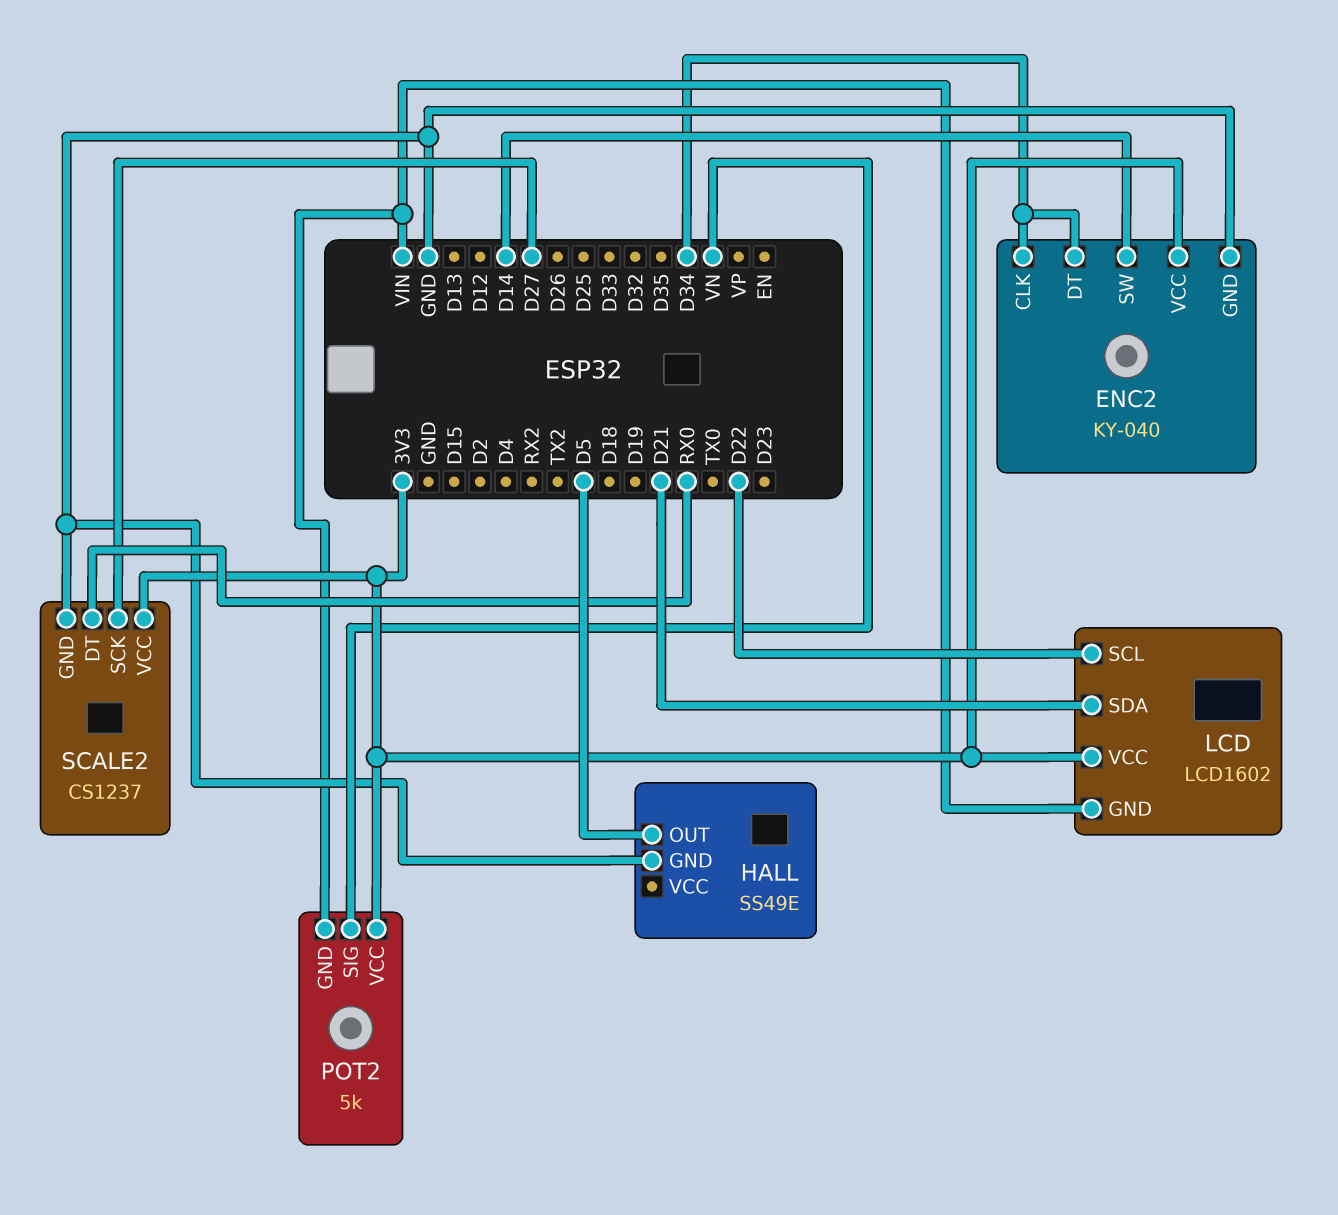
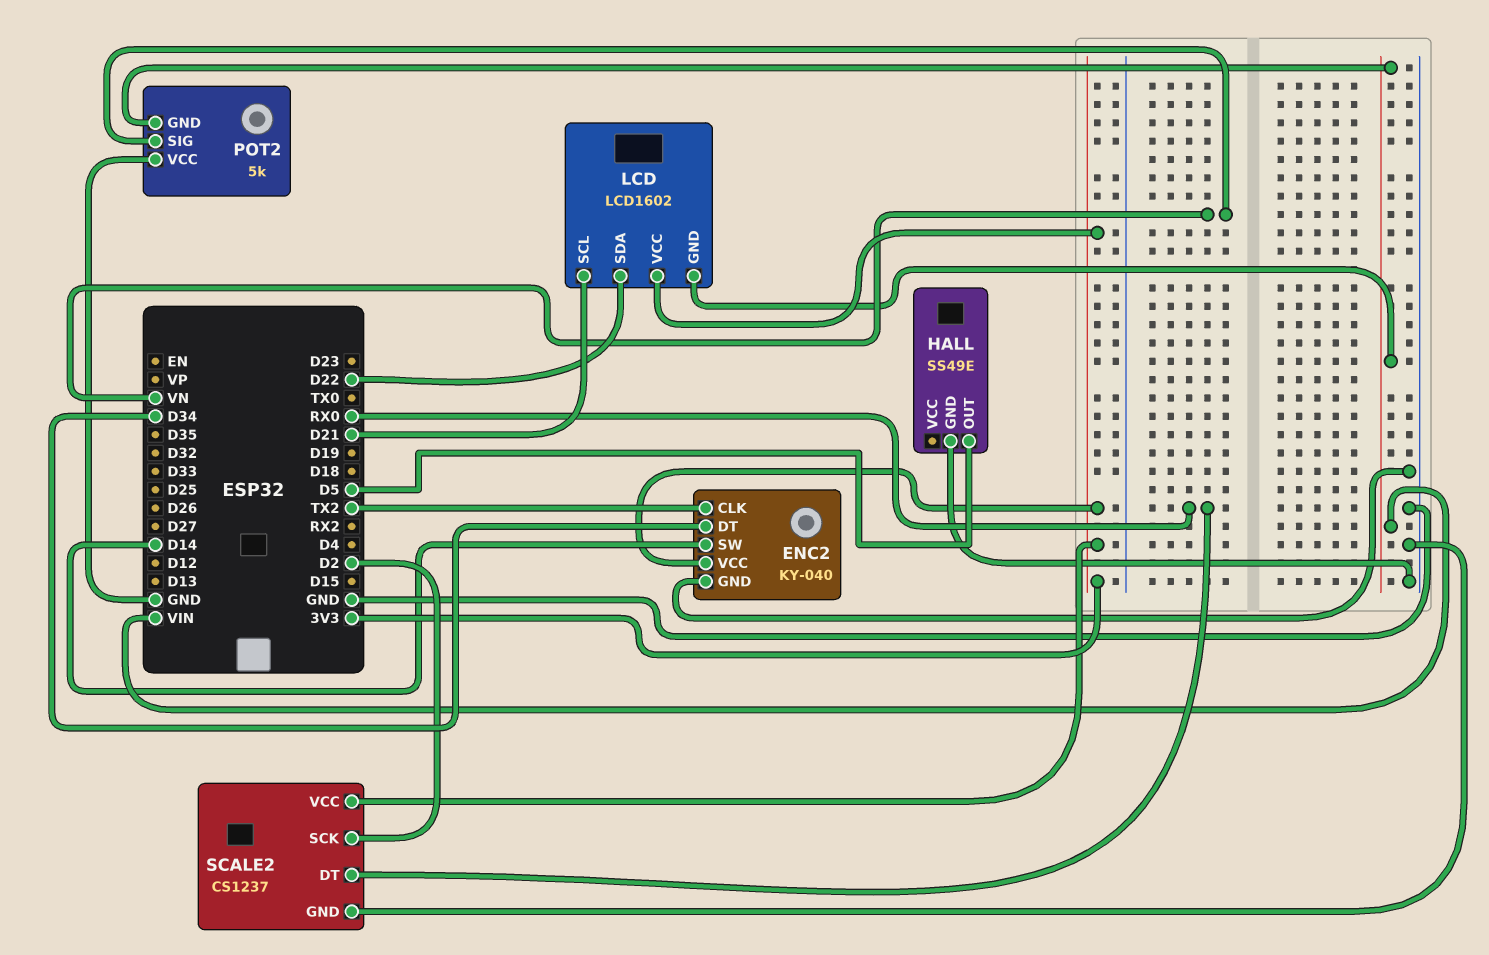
ENC2 pin CLK: D34 -> TX2
LCD pin SCL: D22 -> D21
LCD pin SDA: D21 -> D22
POT2 pin VCC: 3V3 -> GND
SCALE2 pin SCK: D27 -> D2

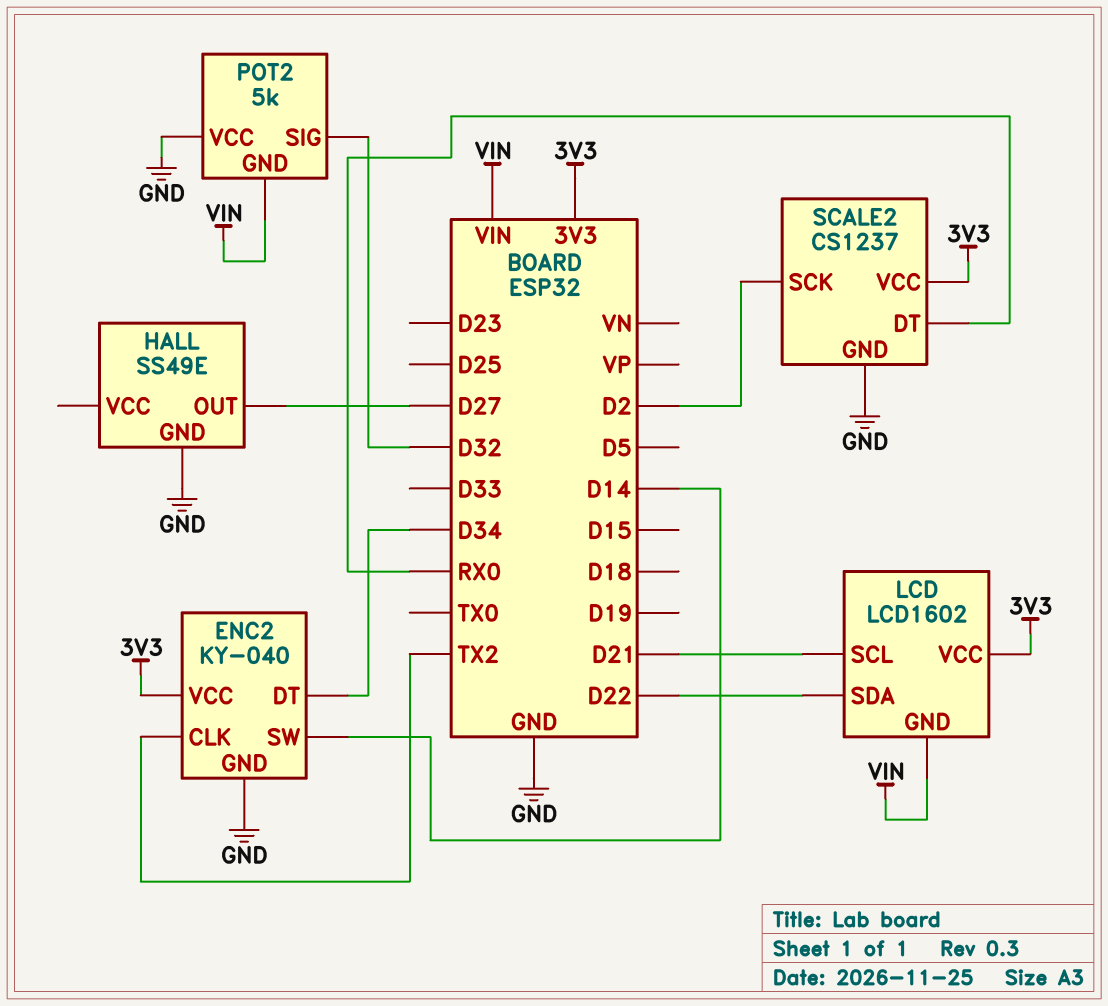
HALL pin OUT: D5 -> D27
POT2 pin SIG: VN -> D32

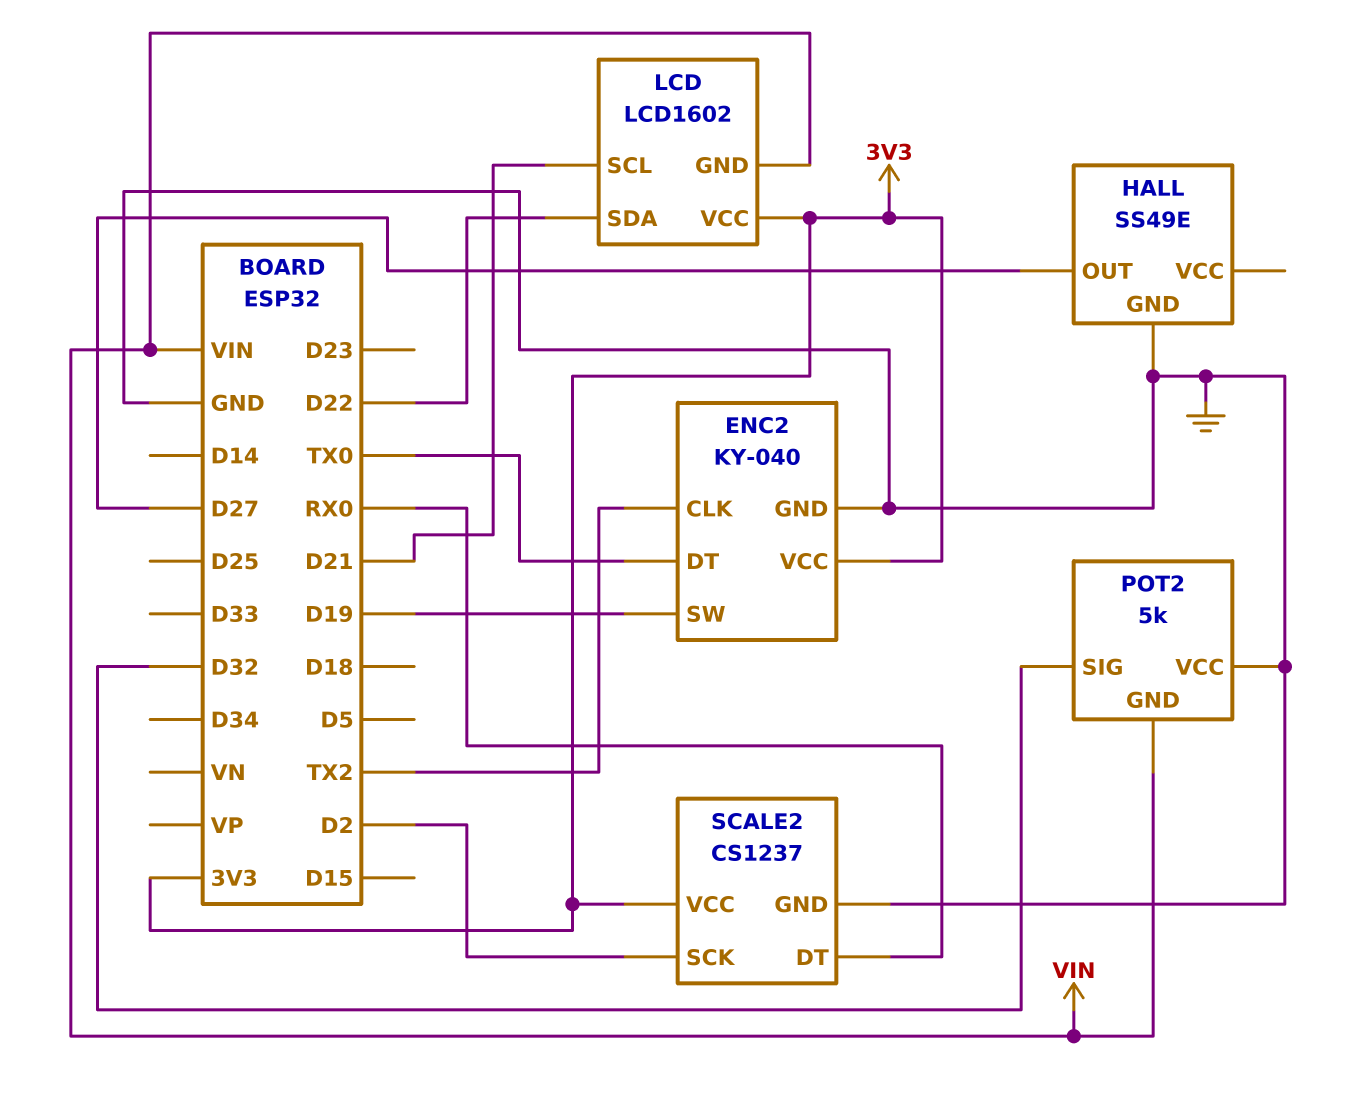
ENC2 pin DT: D34 -> TX0
ENC2 pin SW: D14 -> D19

